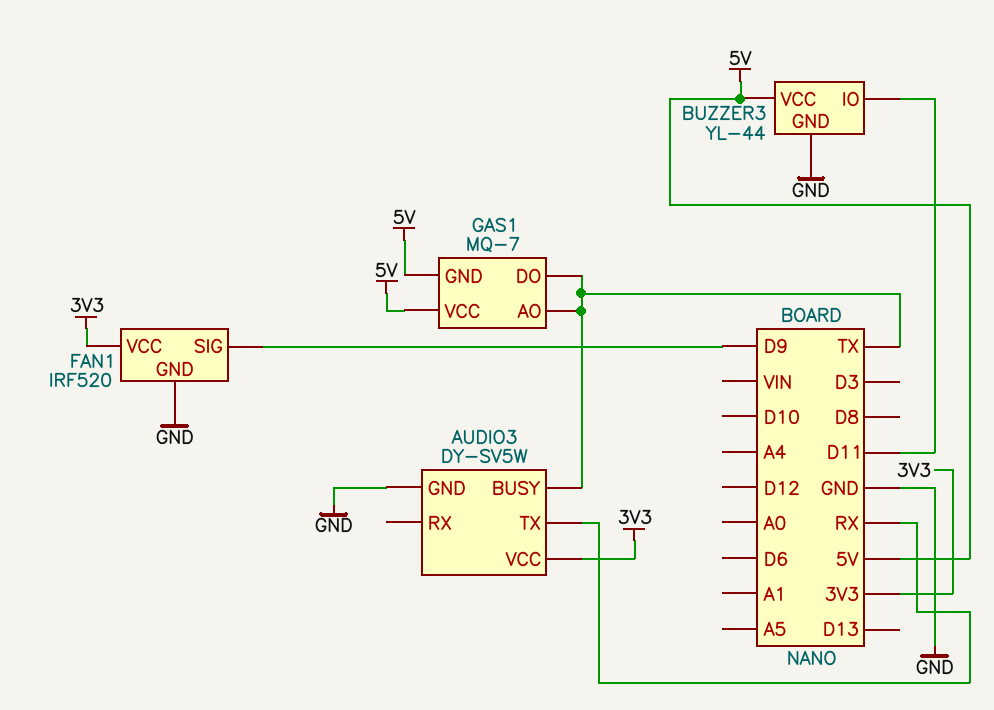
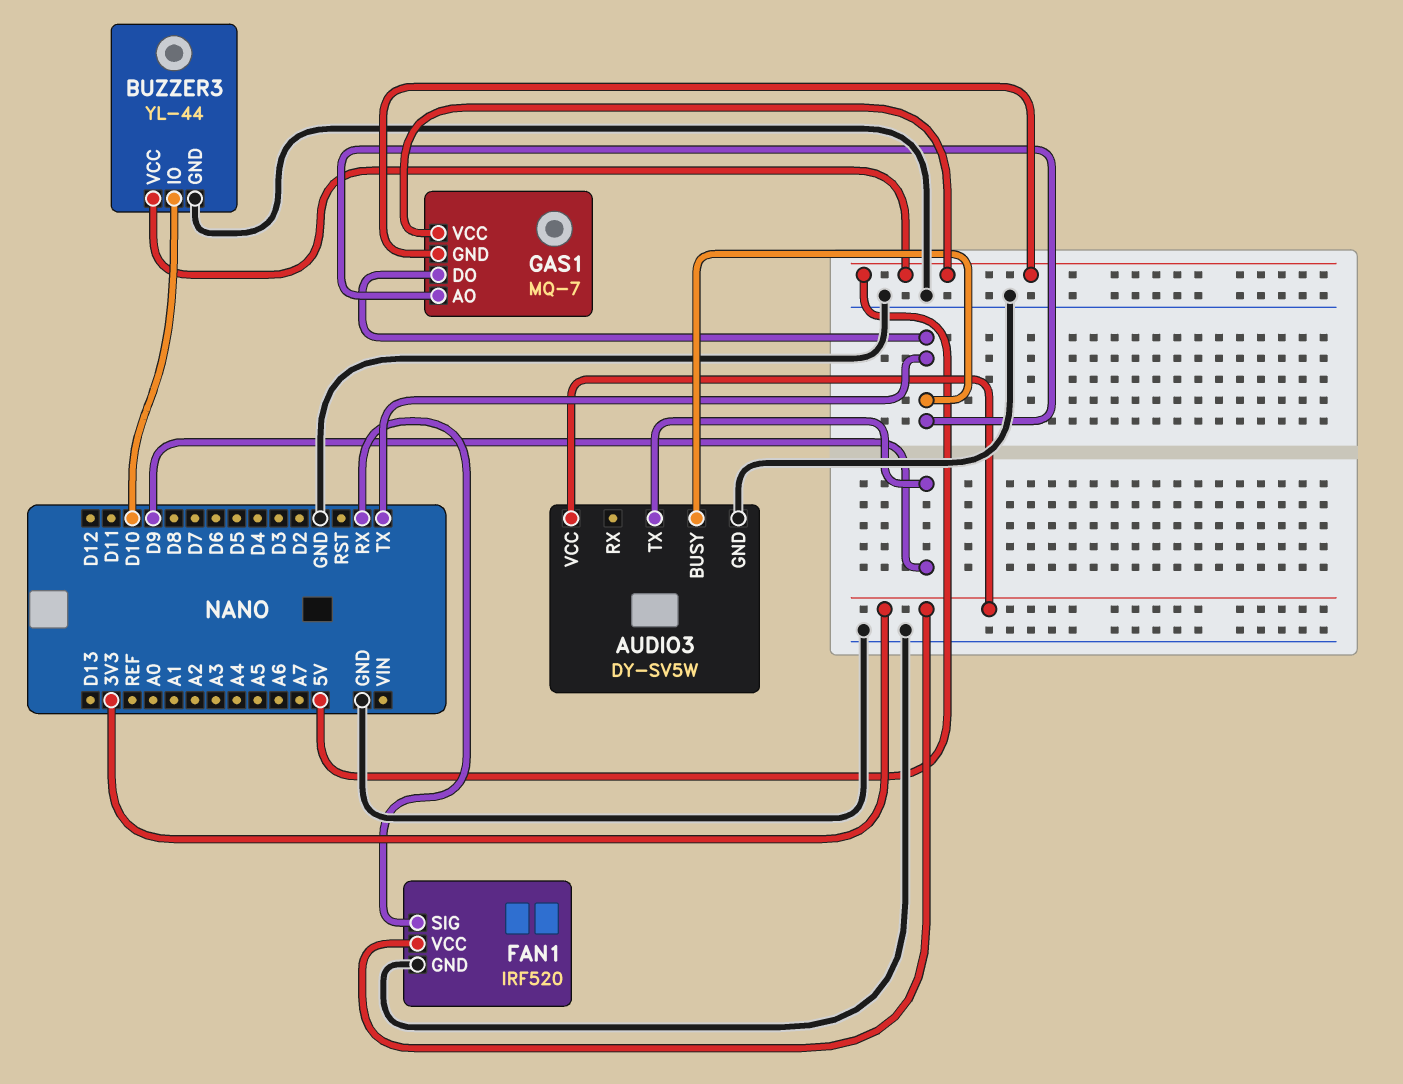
AUDIO3 pin TX: RX -> D9
BUZZER3 pin IO: D11 -> D10
FAN1 pin SIG: D9 -> RX

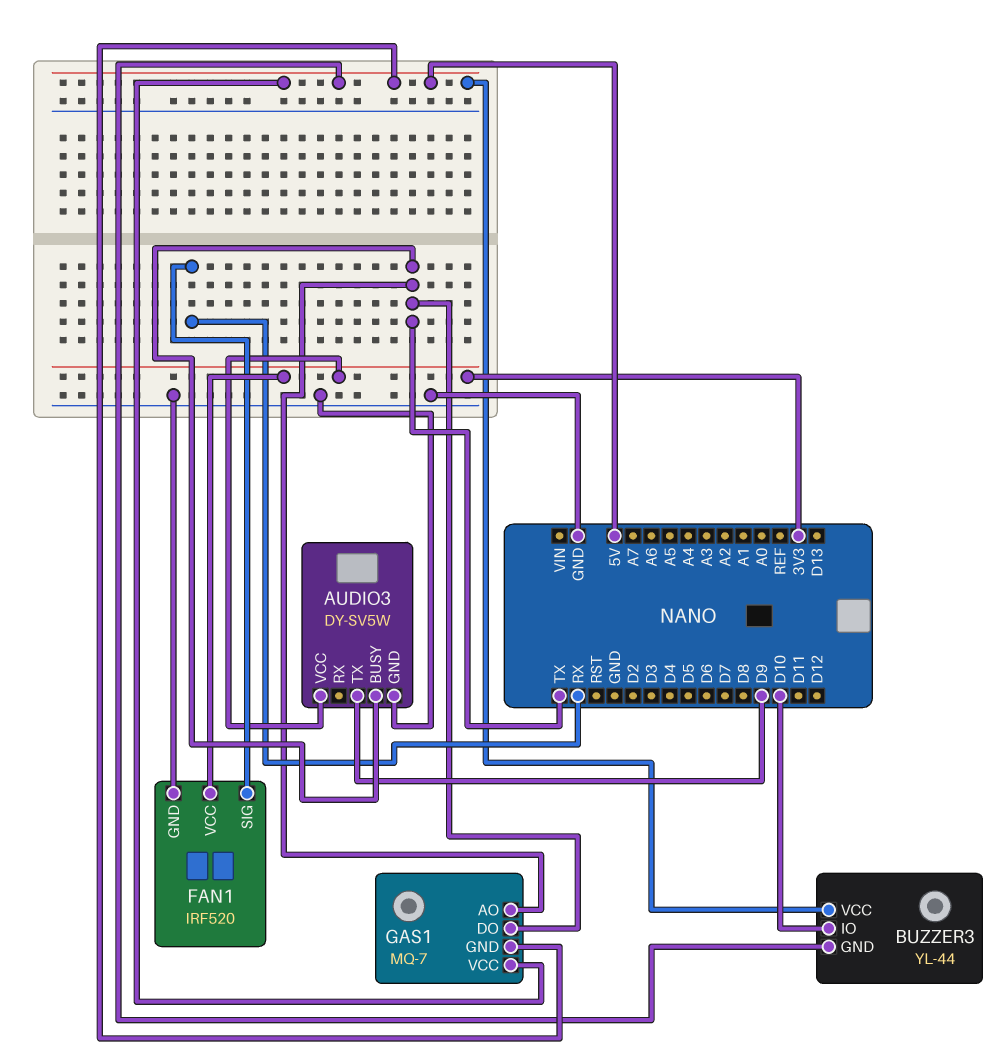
BUZZER3 pin GND: GND -> 5V

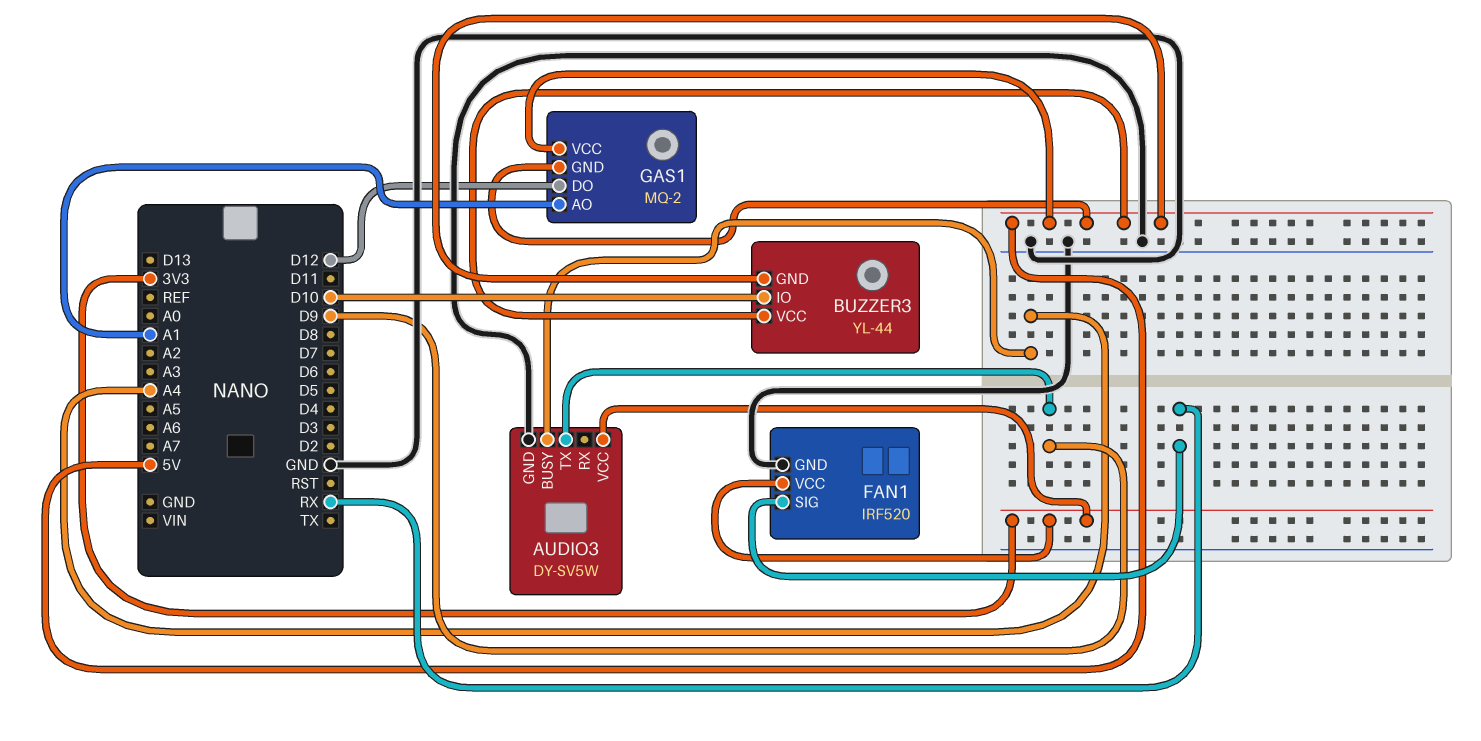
AUDIO3 pin BUSY: TX -> A4
GAS1: MQ-7 -> MQ-2
GAS1 pin AO: TX -> A1
GAS1 pin DO: TX -> D12

